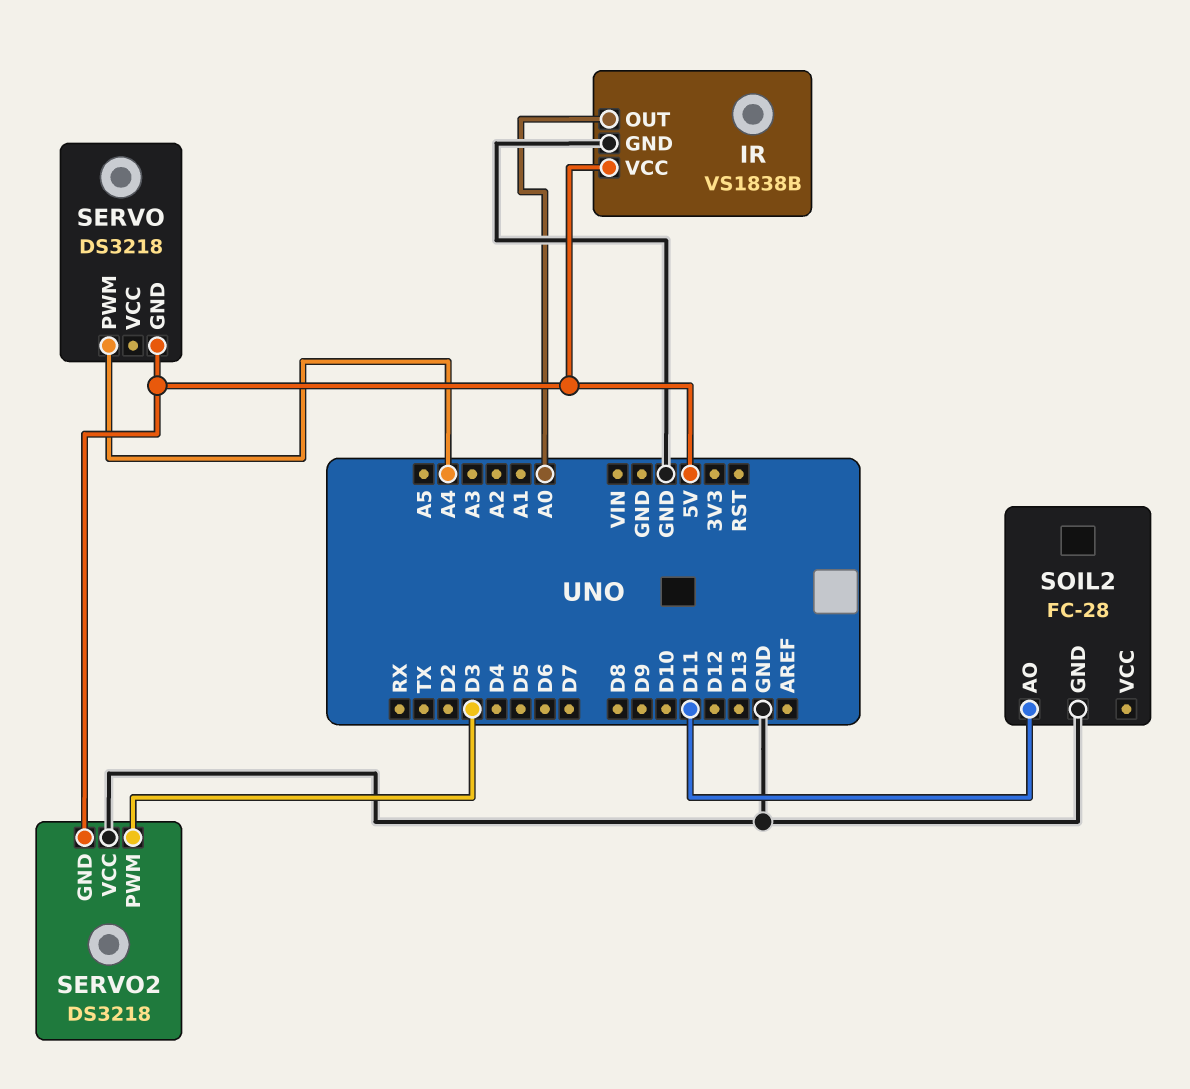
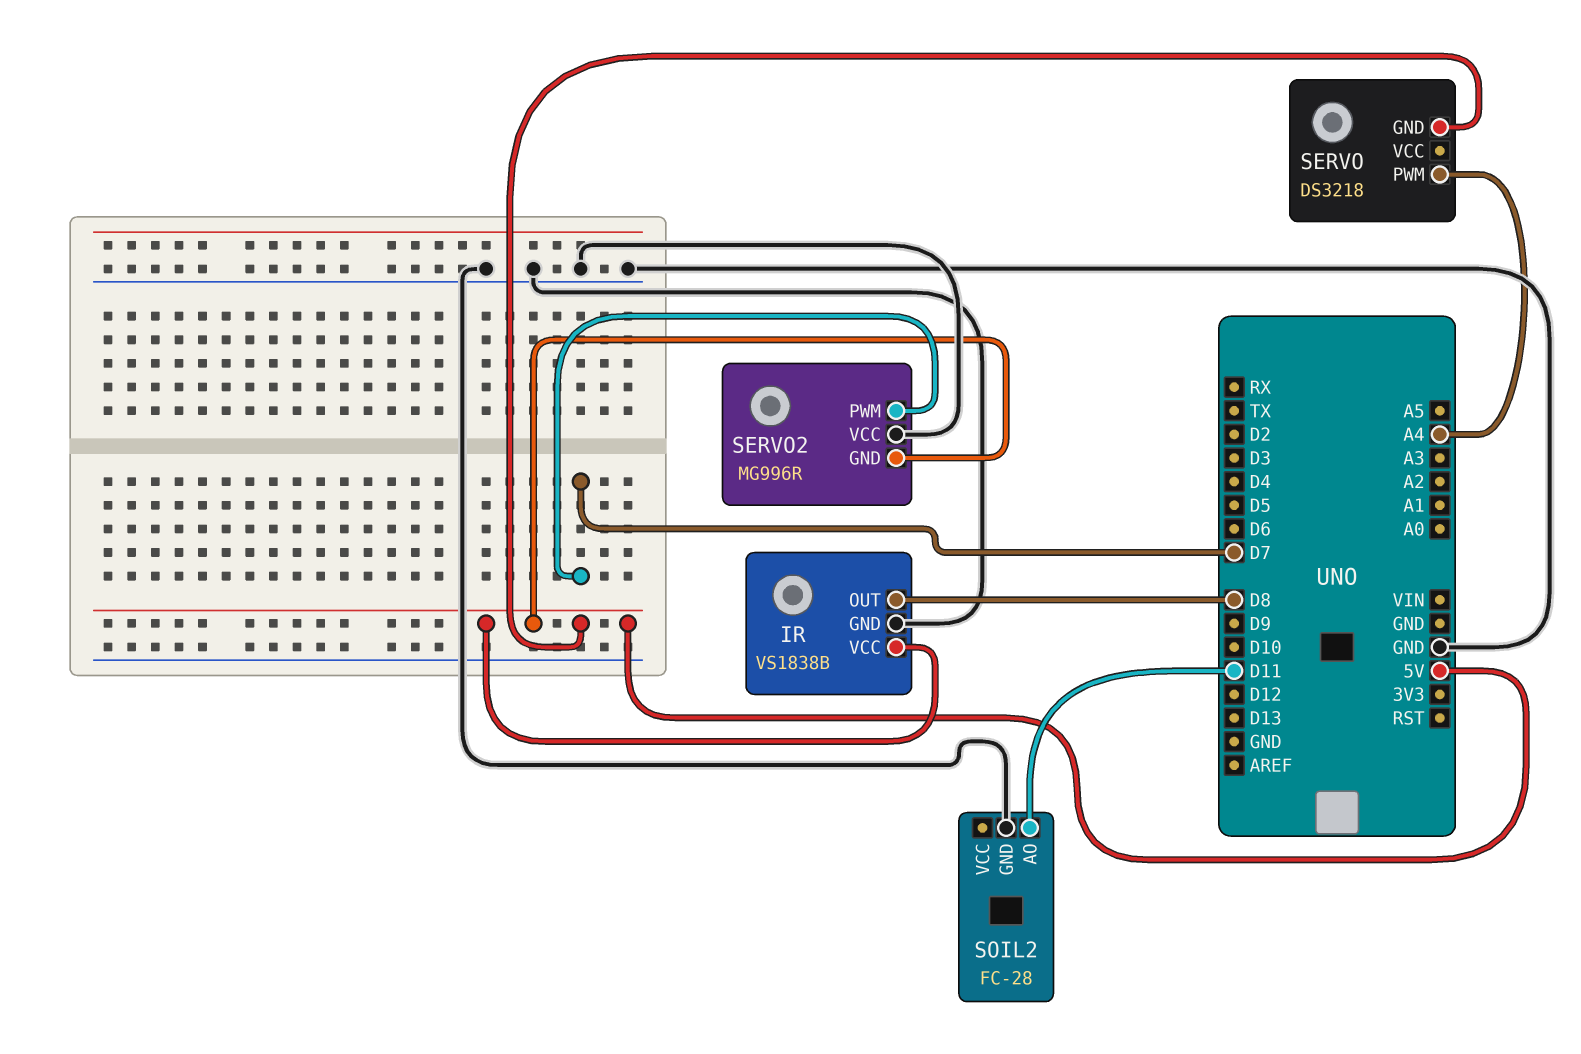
IR pin OUT: A0 -> D8
SERVO2: DS3218 -> MG996R
SERVO2 pin PWM: D3 -> D7

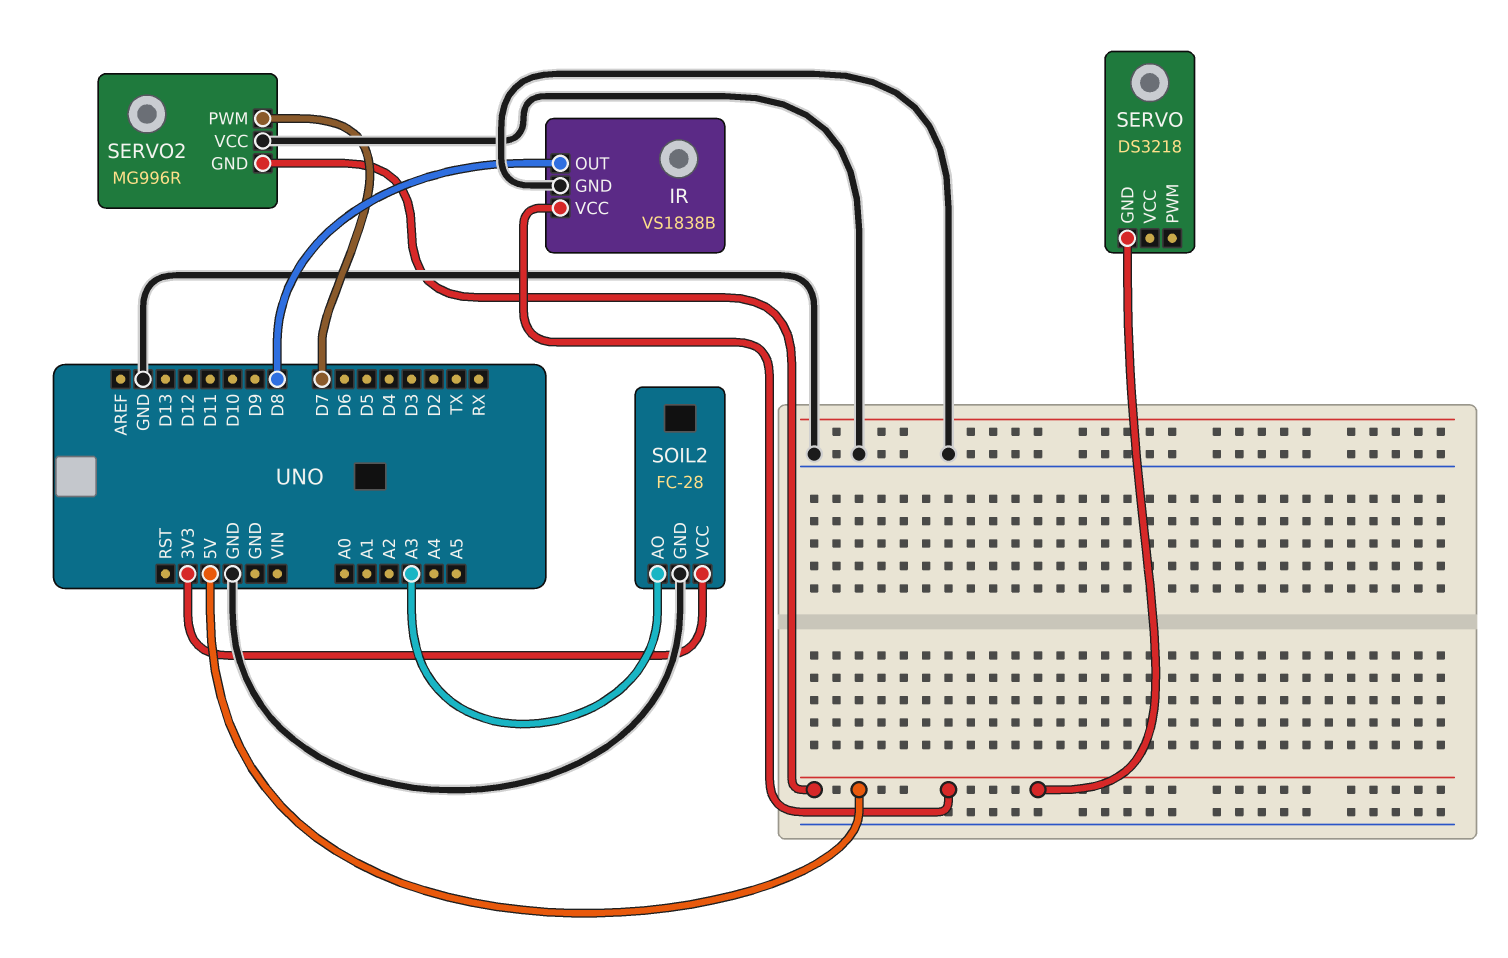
SERVO pin PWM: A4 -> none
SOIL2 pin AO: D11 -> A3
SOIL2 pin VCC: none -> 3V3

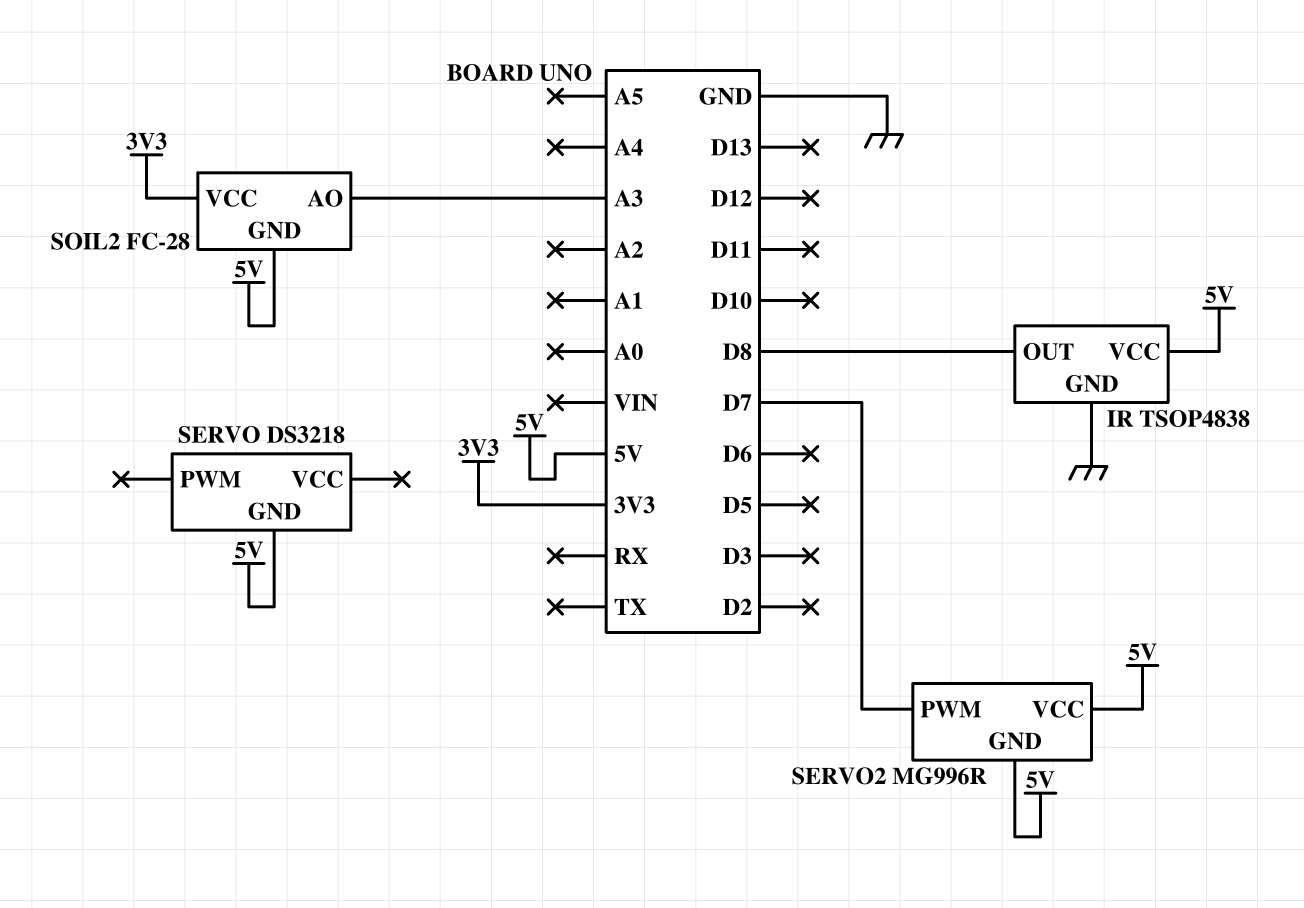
IR: VS1838B -> TSOP4838
SERVO2 pin VCC: GND -> 5V
SOIL2 pin GND: GND -> 5V

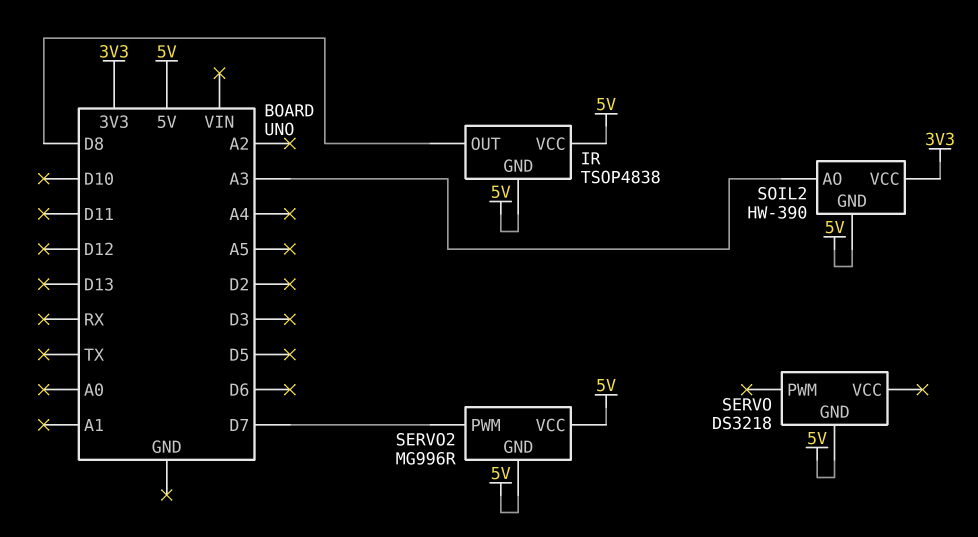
IR pin GND: GND -> 5V
SOIL2: FC-28 -> HW-390

